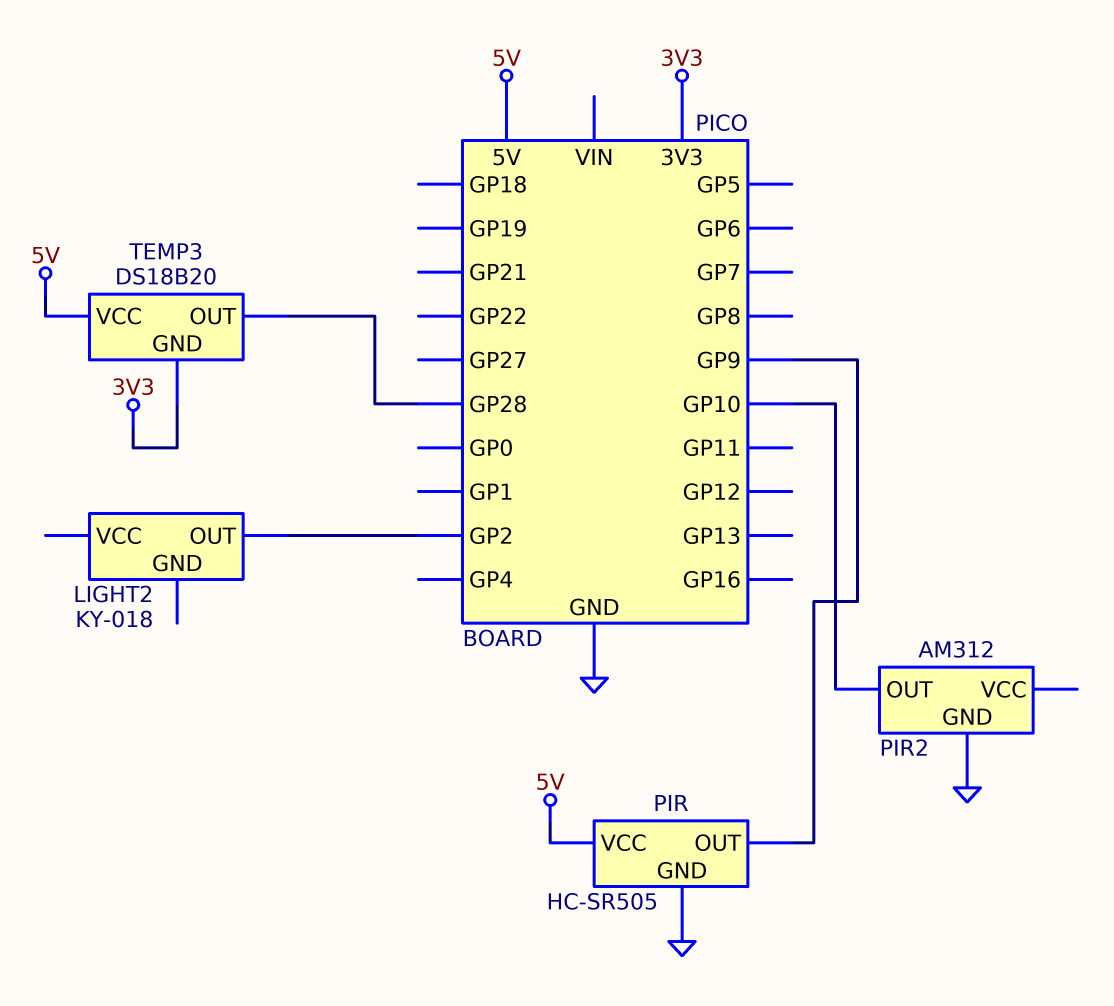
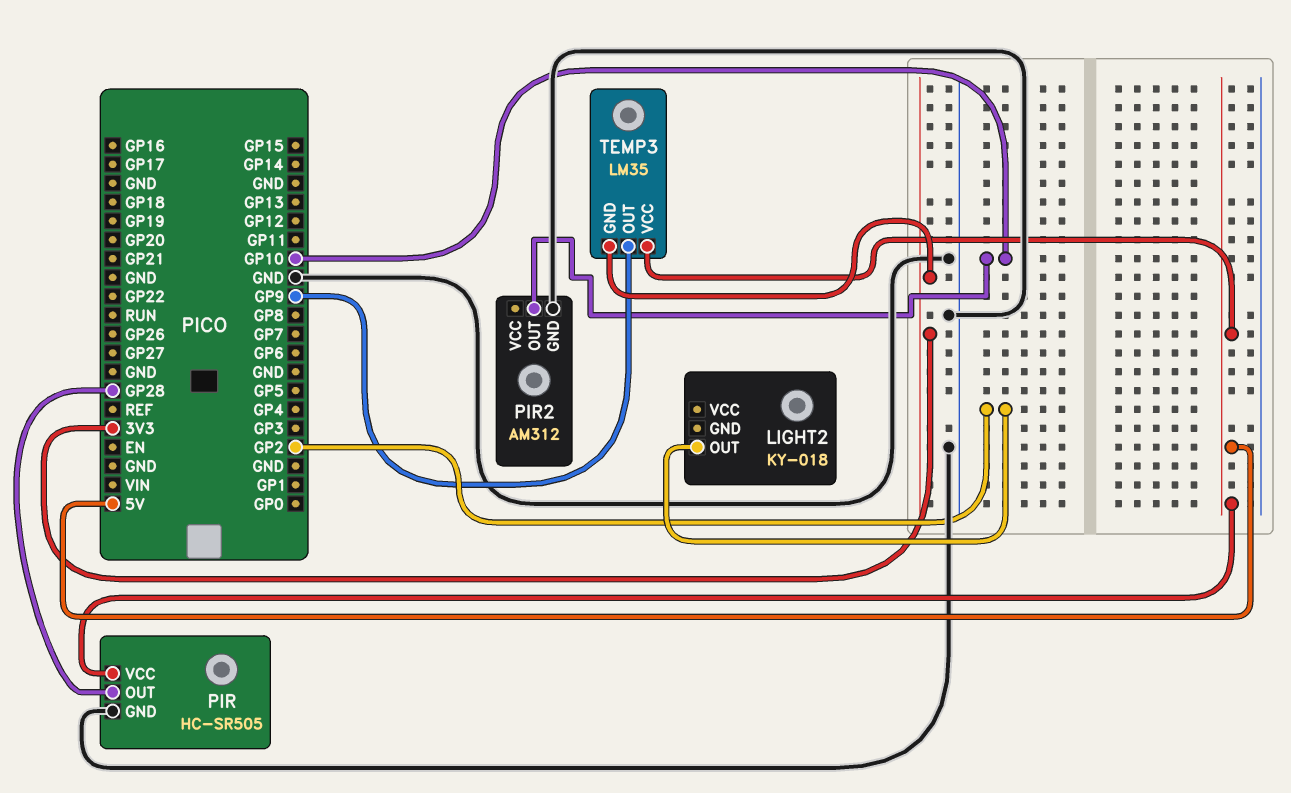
PIR pin OUT: GP9 -> GP28
TEMP3: DS18B20 -> LM35
TEMP3 pin OUT: GP28 -> GP9

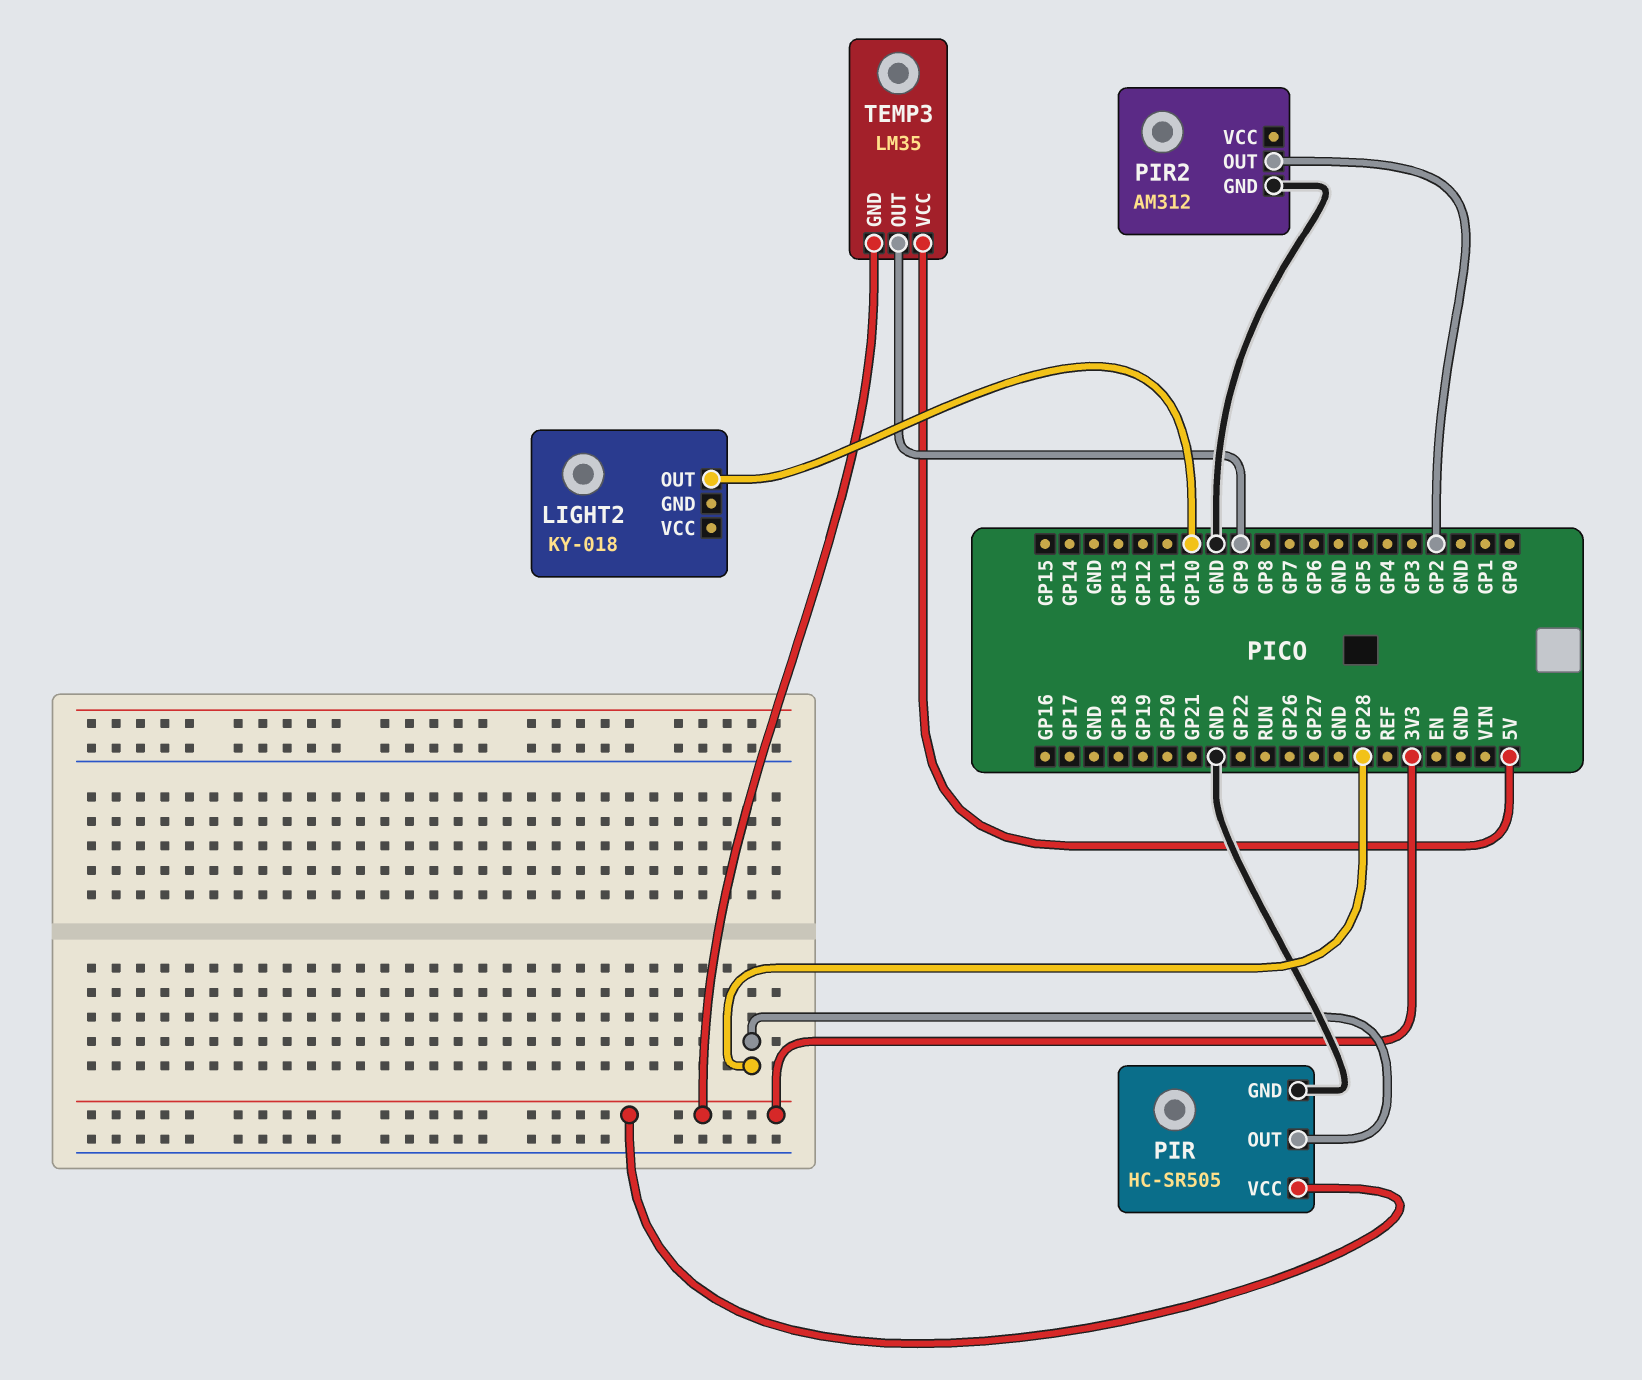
LIGHT2 pin OUT: GP2 -> GP10
PIR pin VCC: 5V -> 3V3
PIR2 pin OUT: GP10 -> GP2

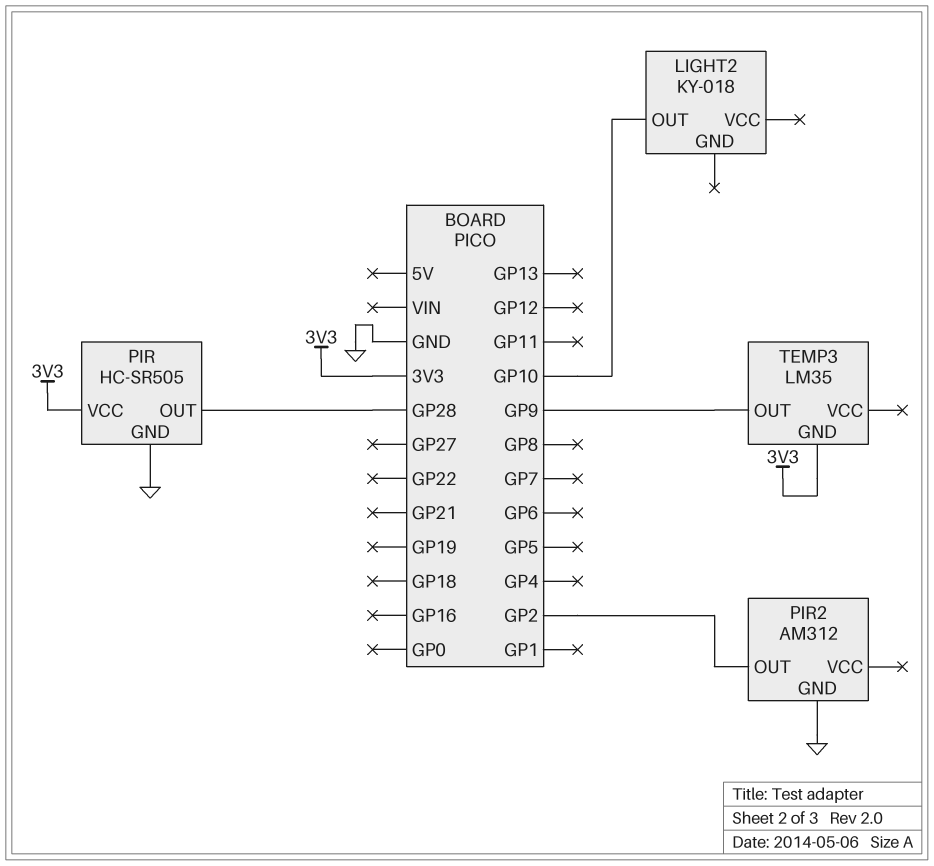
TEMP3 pin VCC: 5V -> none

